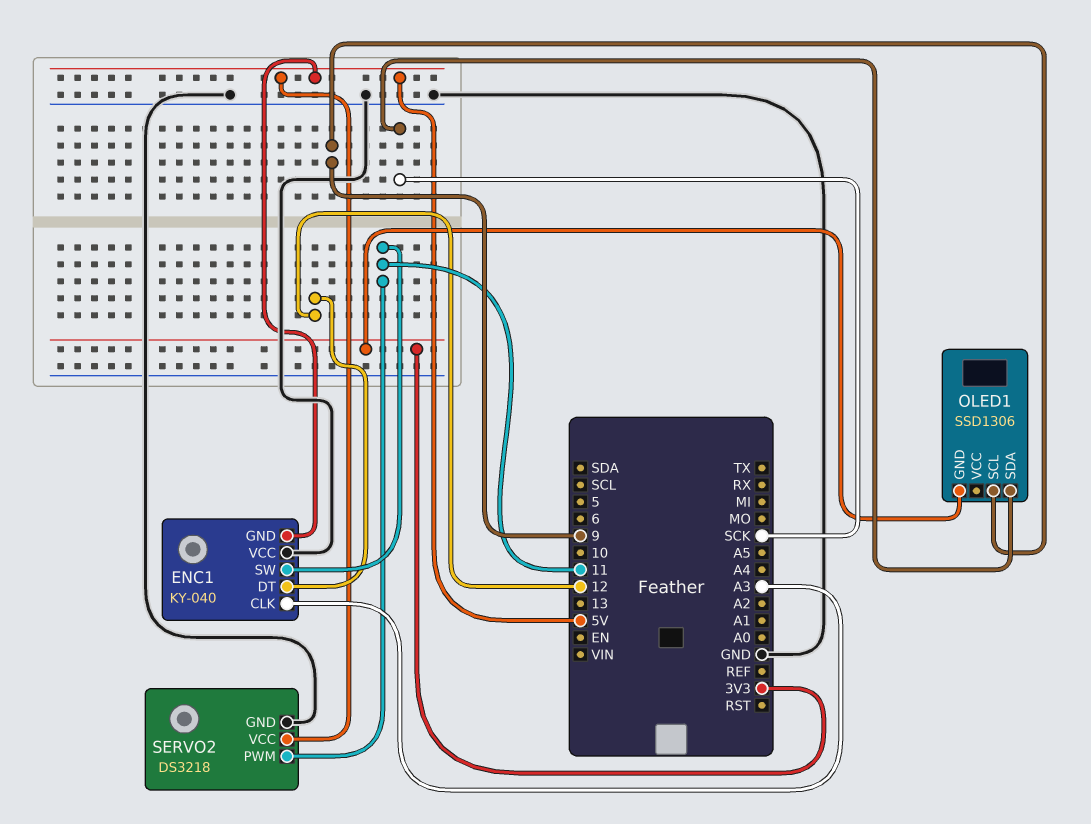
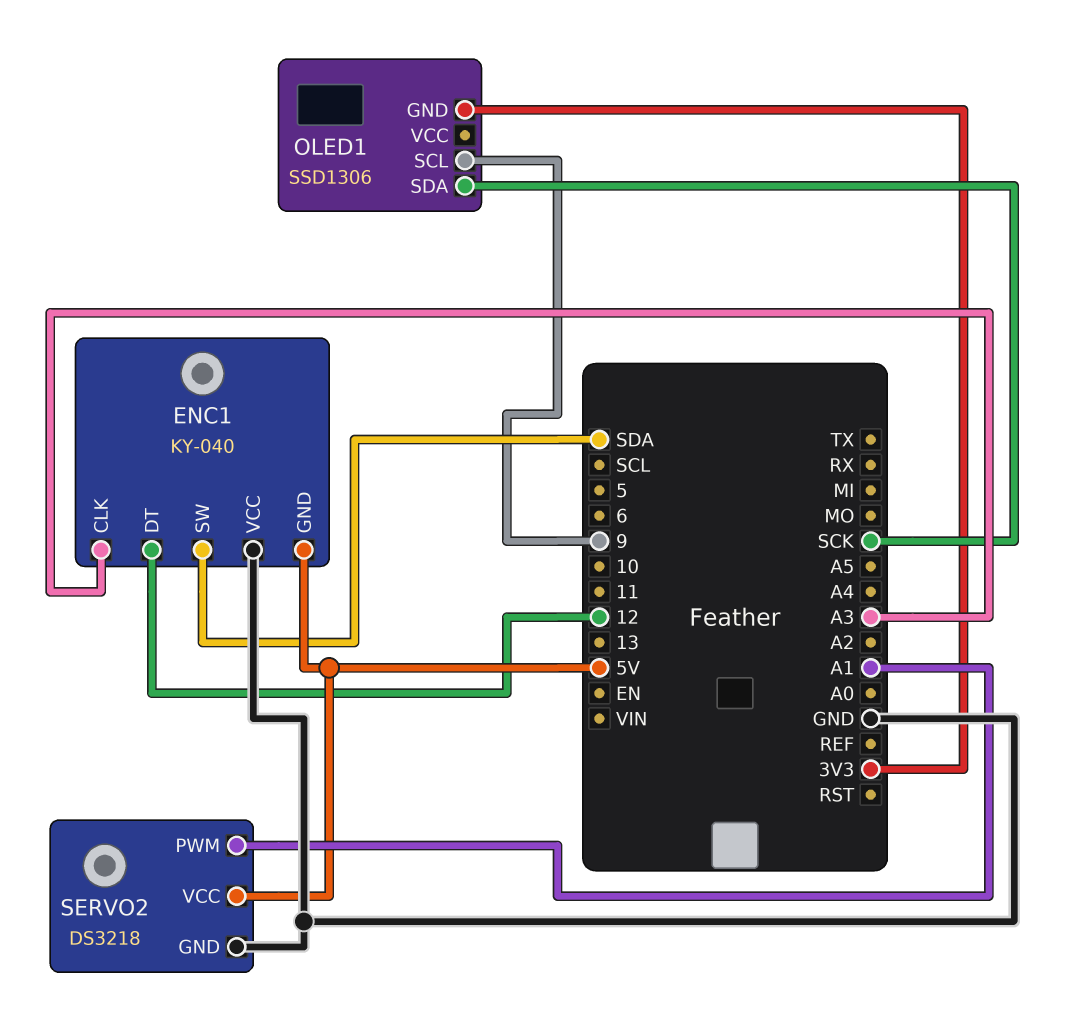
ENC1 pin SW: 11 -> SDA
SERVO2 pin PWM: 11 -> A1

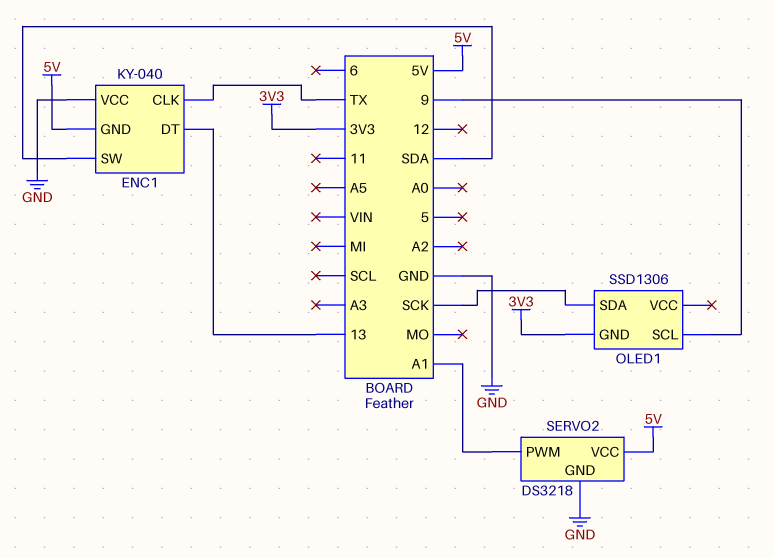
ENC1 pin CLK: A3 -> TX
ENC1 pin DT: 12 -> 13

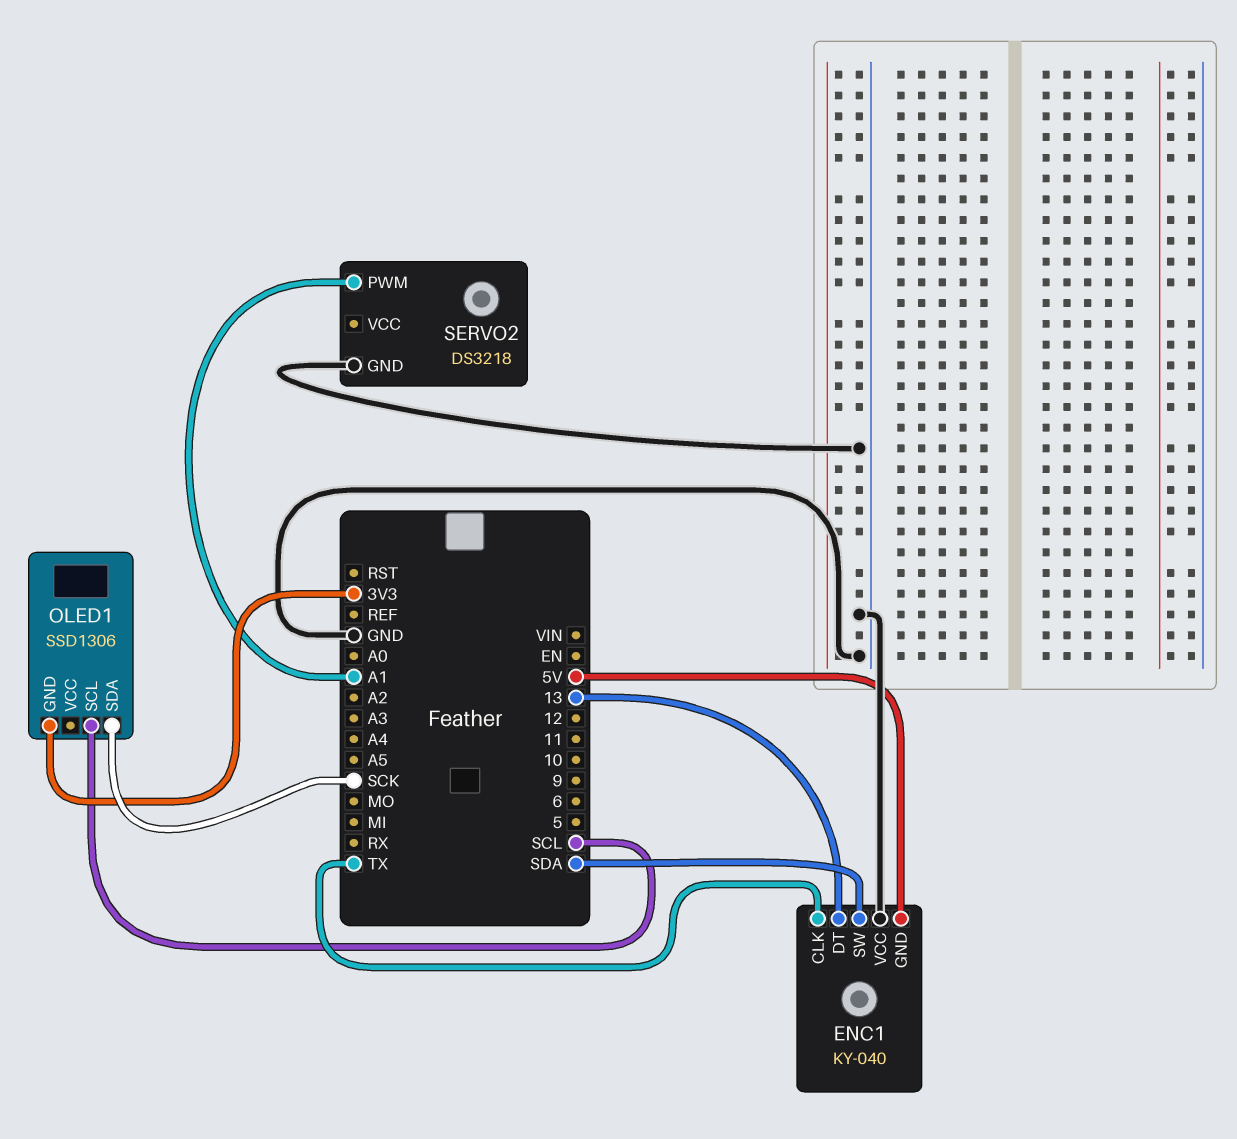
OLED1 pin SCL: 9 -> SCL
SERVO2 pin VCC: 5V -> none

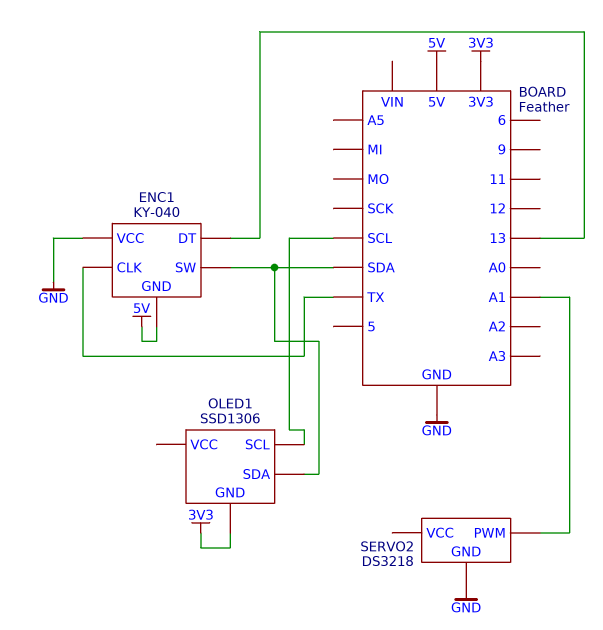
OLED1 pin SDA: SCK -> SDA

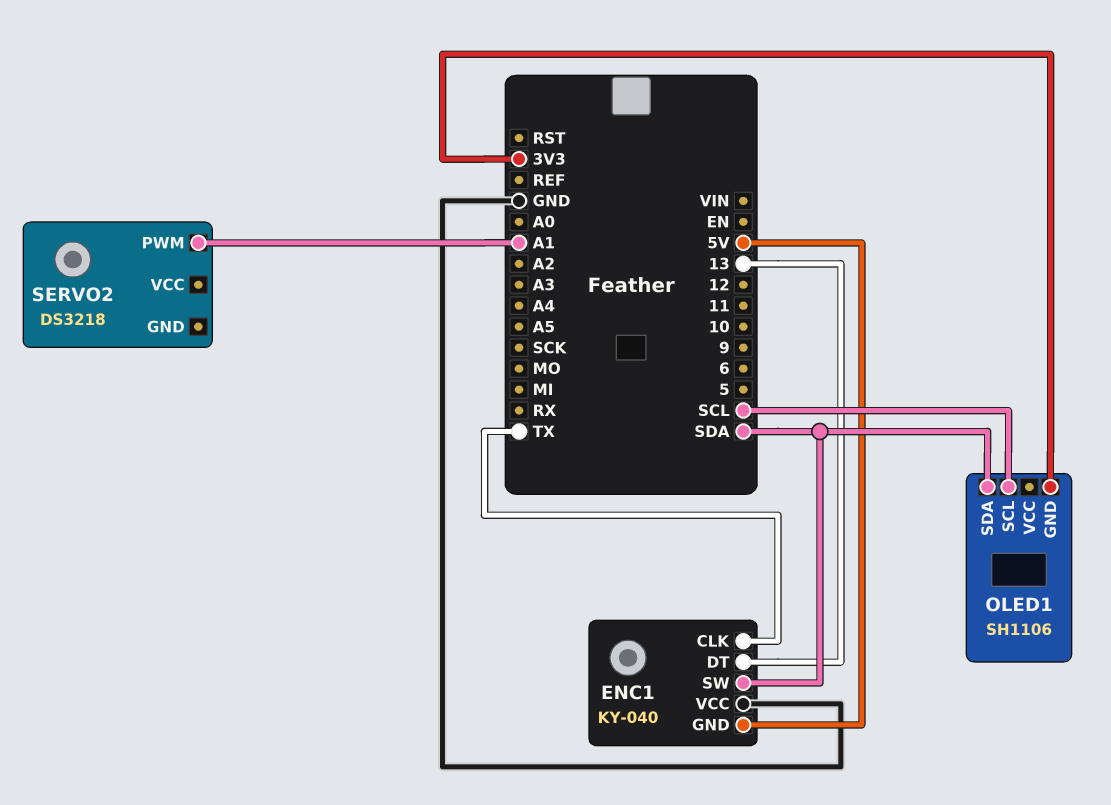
OLED1: SSD1306 -> SH1106
SERVO2 pin GND: GND -> none

